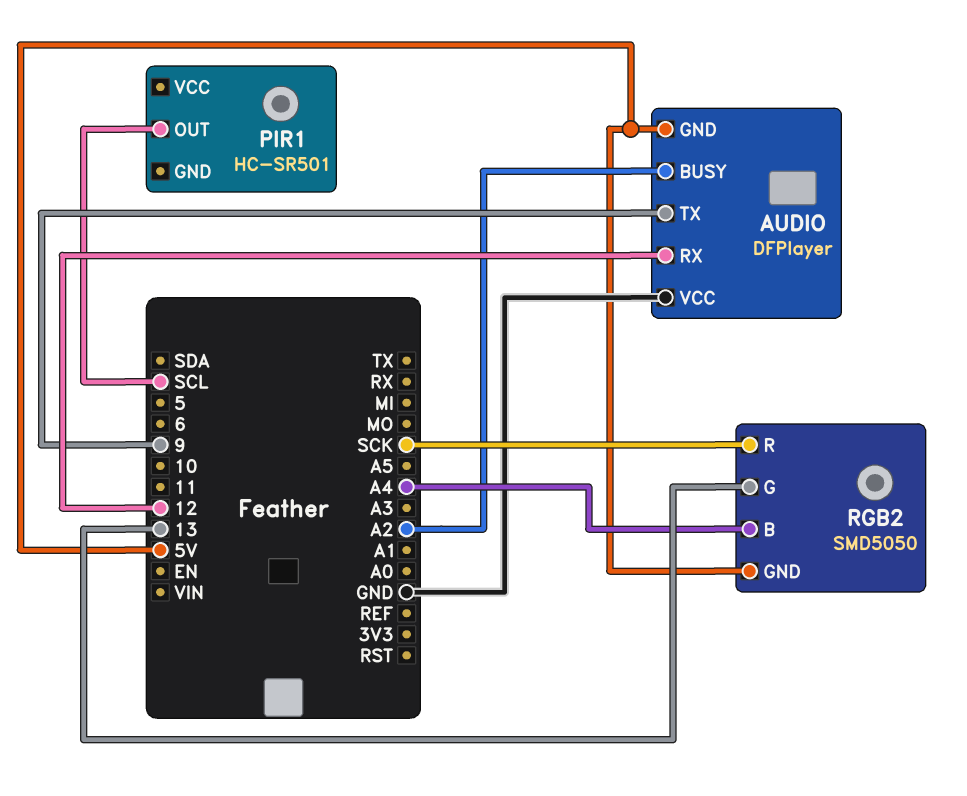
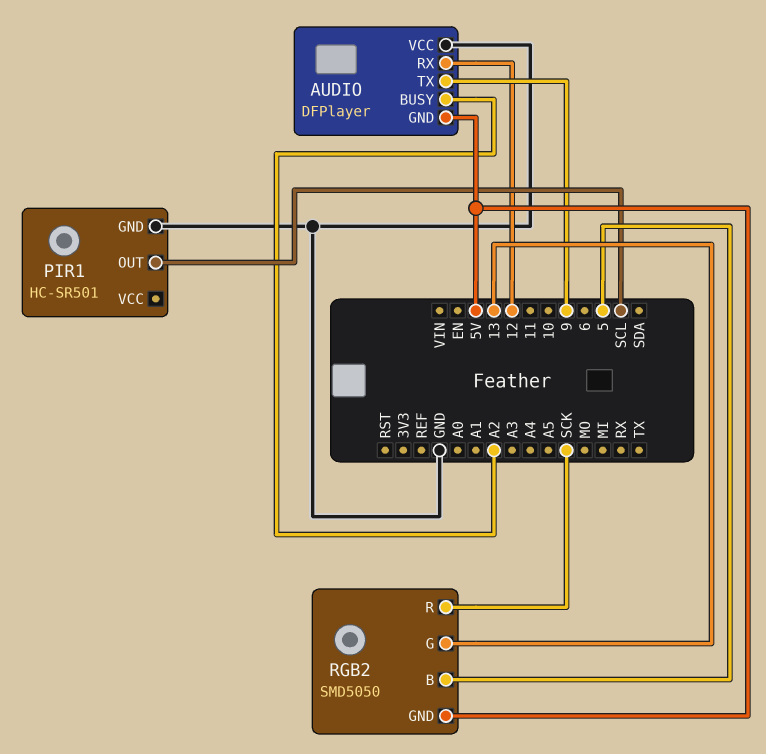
PIR1 pin GND: none -> GND
RGB2 pin B: A4 -> 5

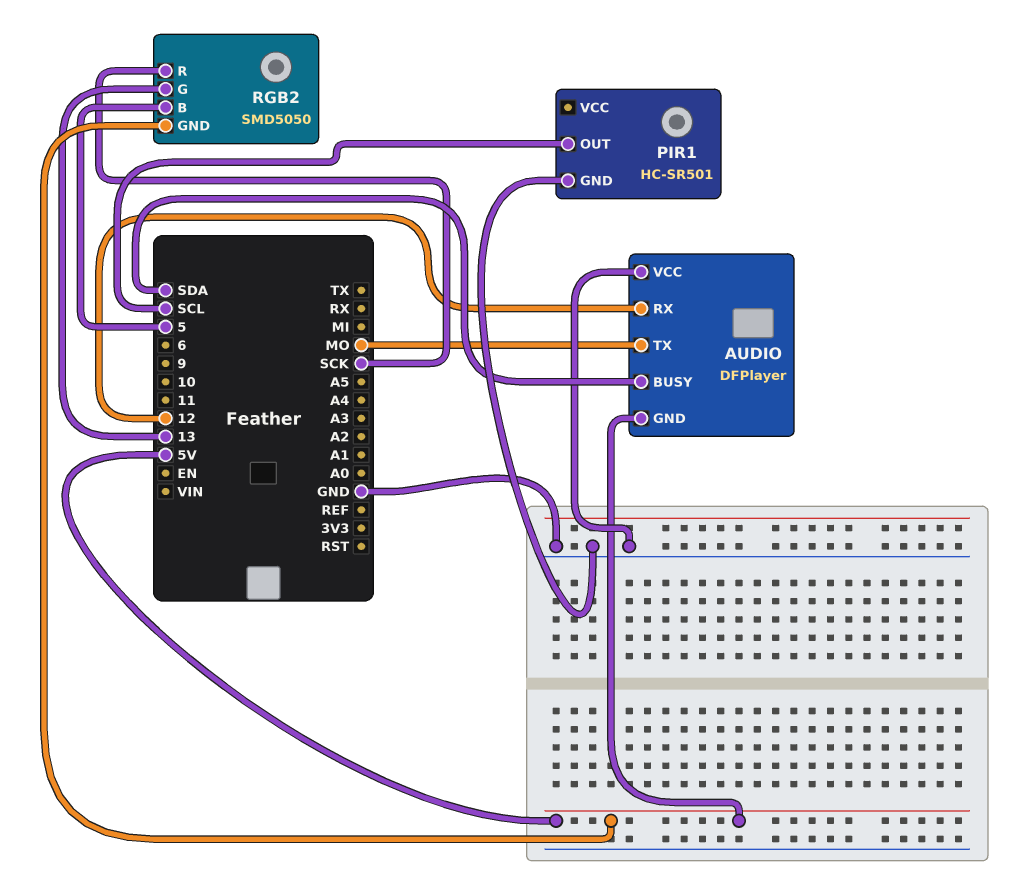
AUDIO pin BUSY: A2 -> SDA
AUDIO pin TX: 9 -> MO

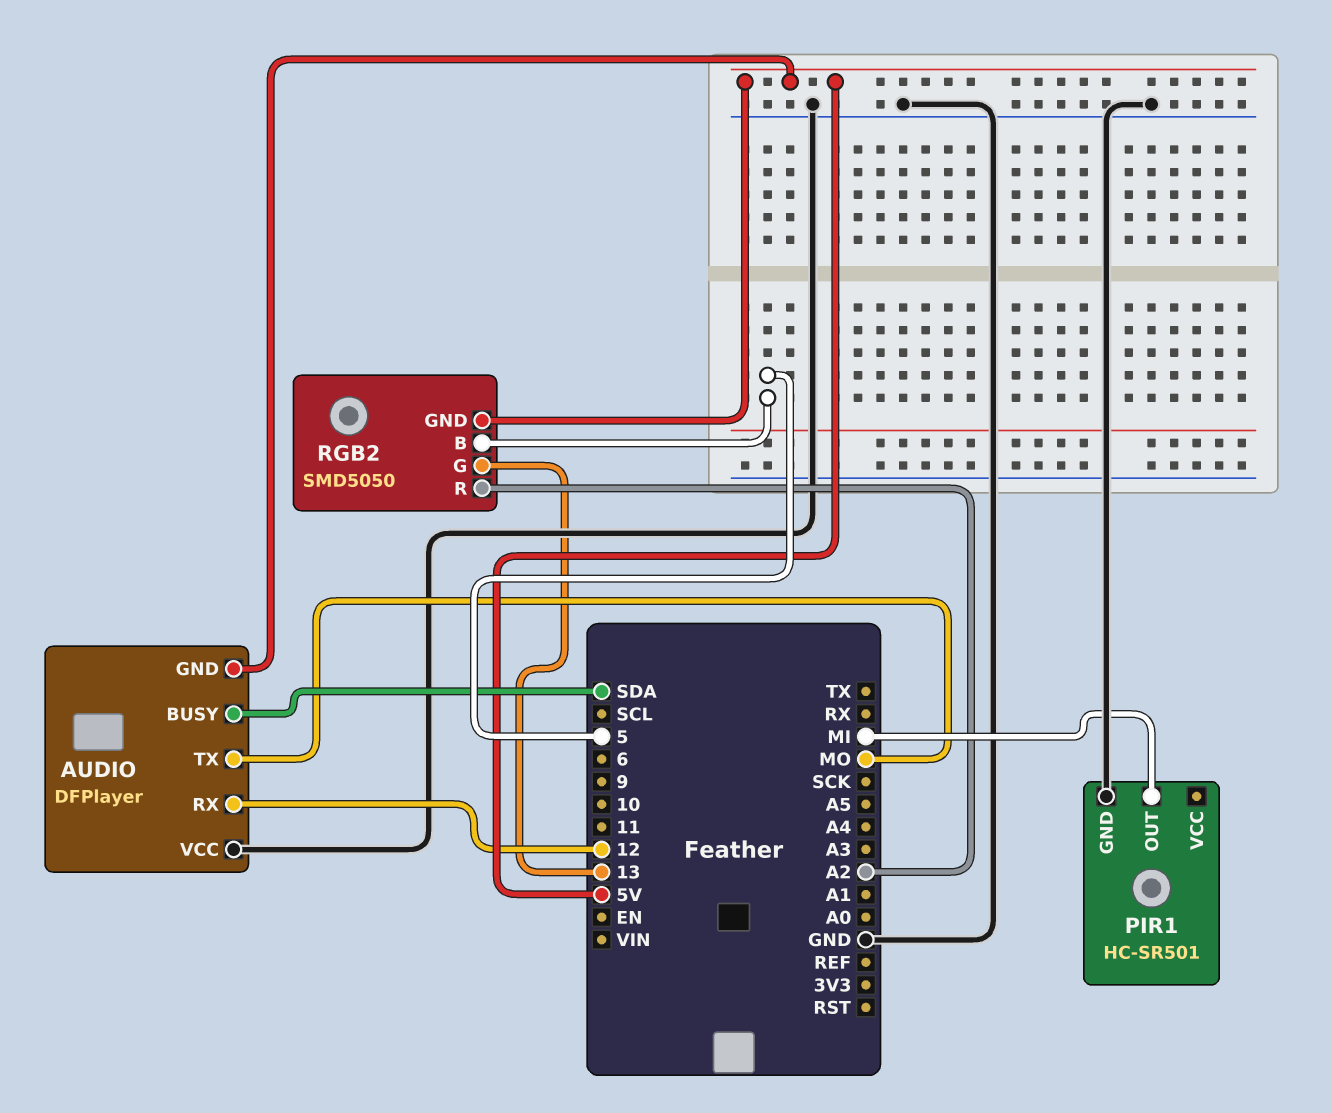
PIR1 pin OUT: SCL -> MI
RGB2 pin R: SCK -> A2

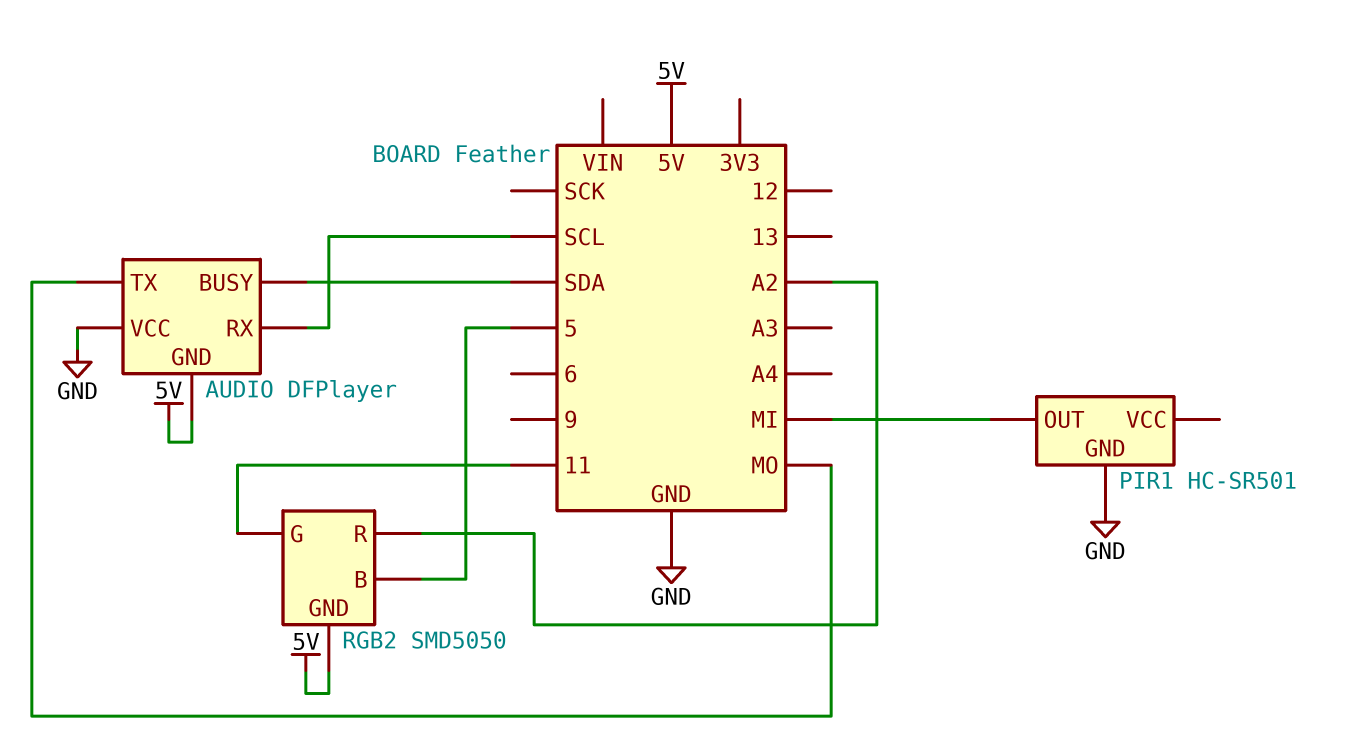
AUDIO pin RX: 12 -> SCL
RGB2 pin G: 13 -> 11

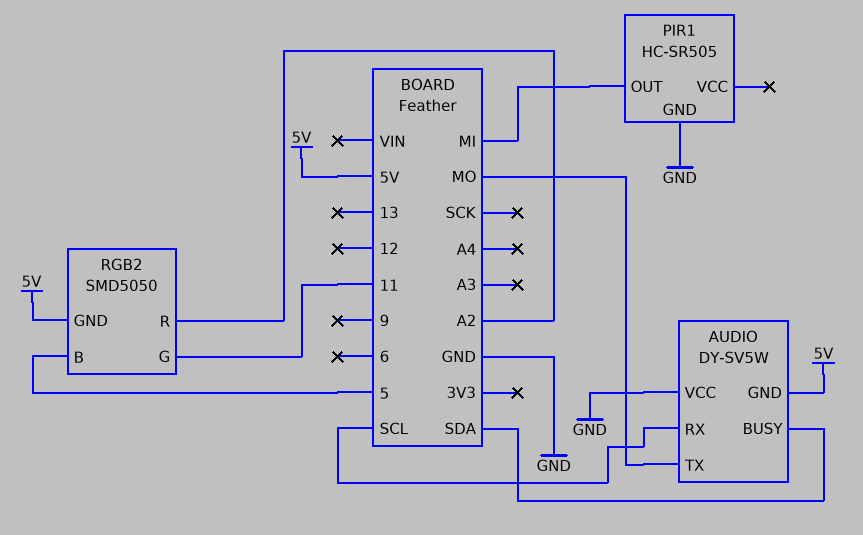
AUDIO: DFPlayer -> DY-SV5W
PIR1: HC-SR501 -> HC-SR505

